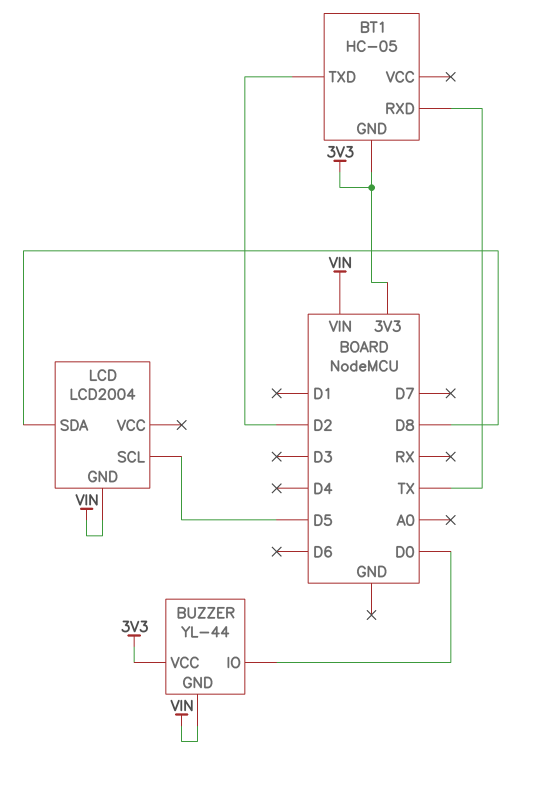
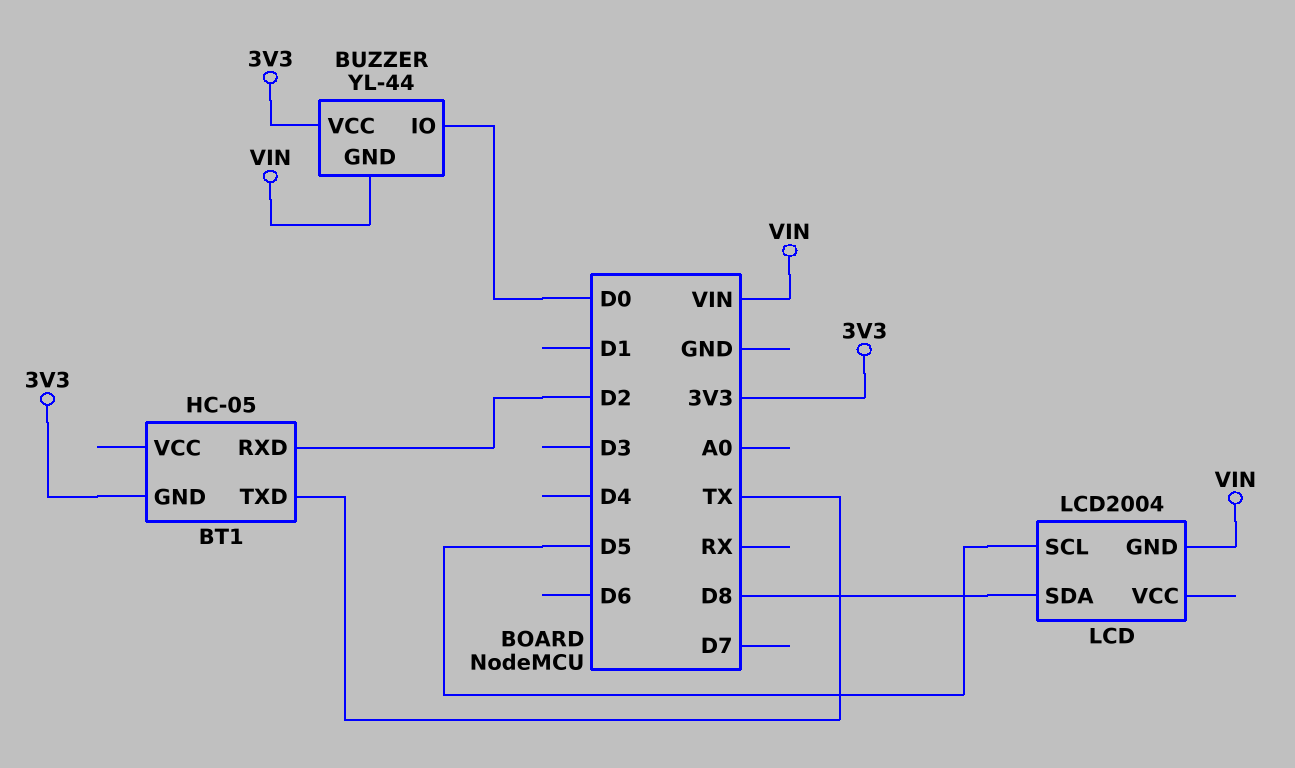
BT1 pin RXD: TX -> D2
BT1 pin TXD: D2 -> TX

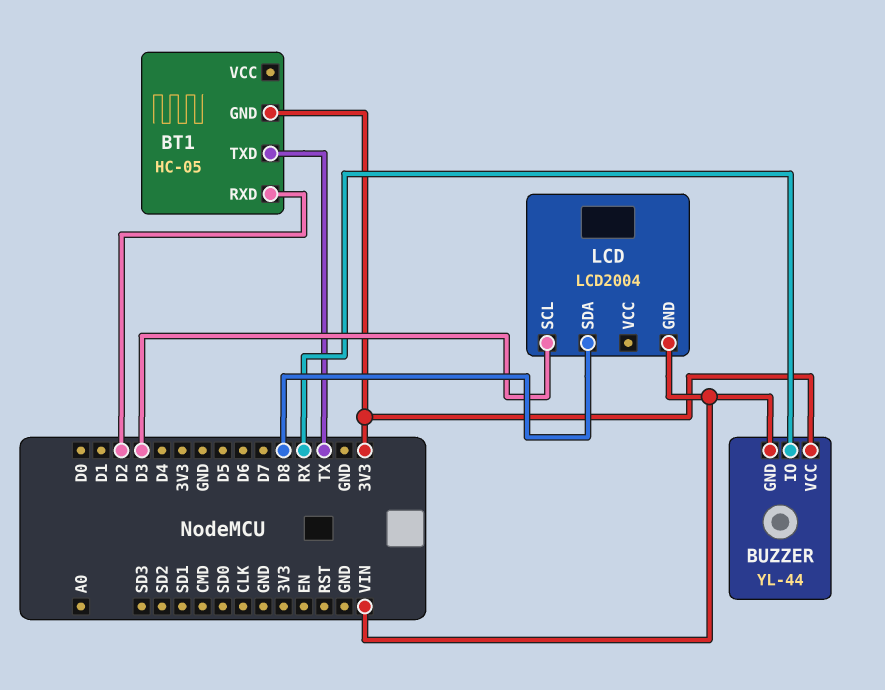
BUZZER pin IO: D0 -> RX
LCD pin SCL: D5 -> D3

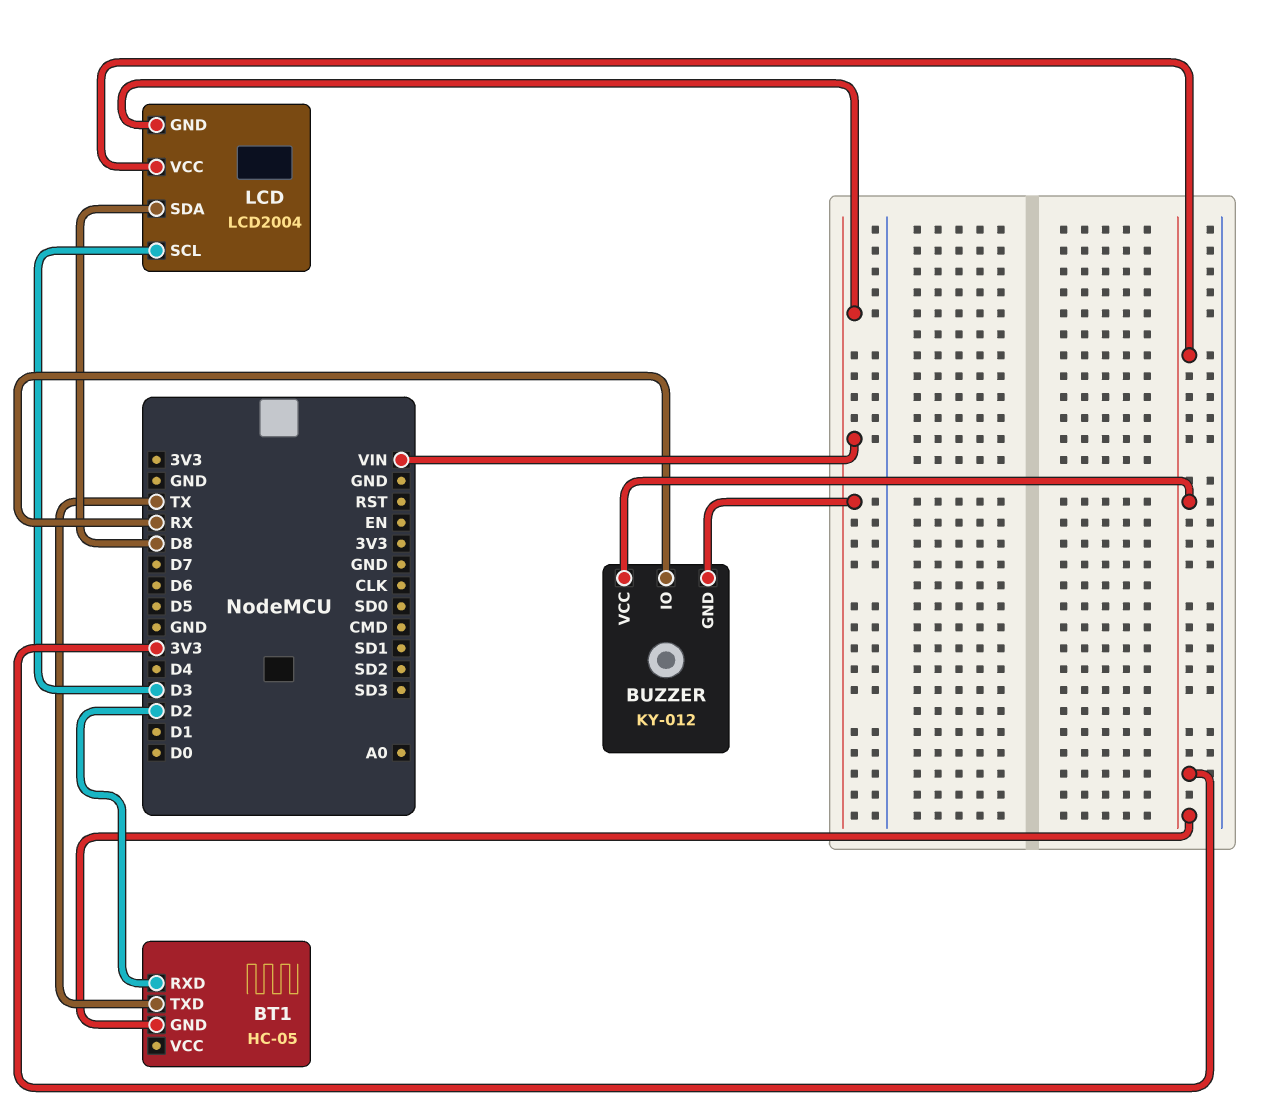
BUZZER: YL-44 -> KY-012
LCD pin VCC: none -> 3V3

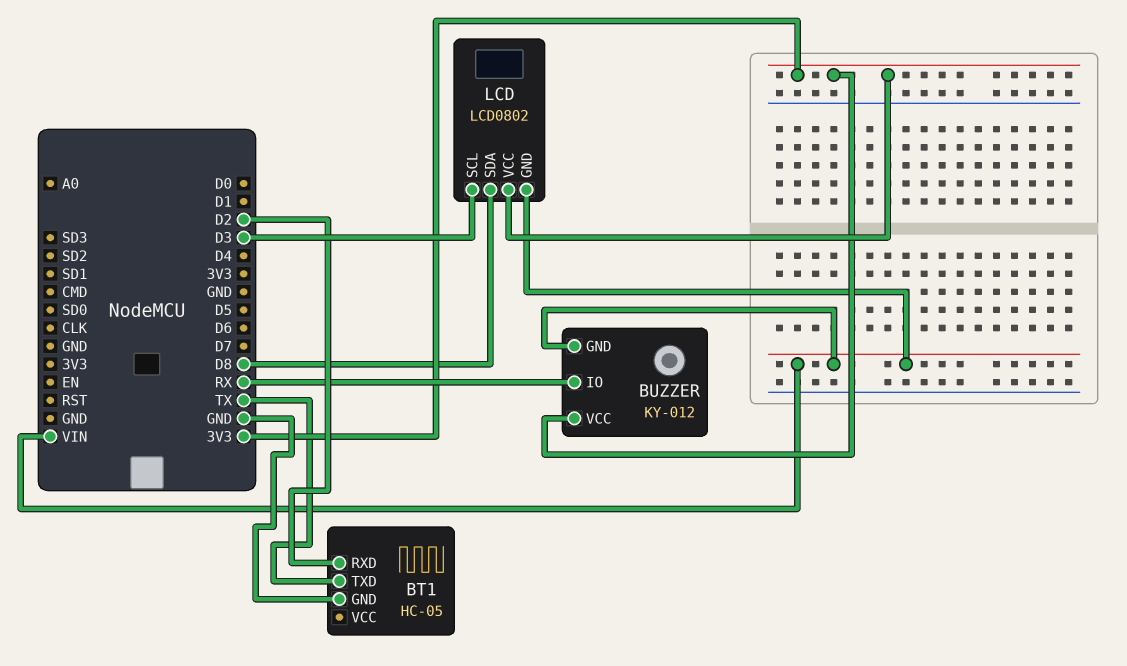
BT1 pin GND: 3V3 -> GND
LCD: LCD2004 -> LCD0802

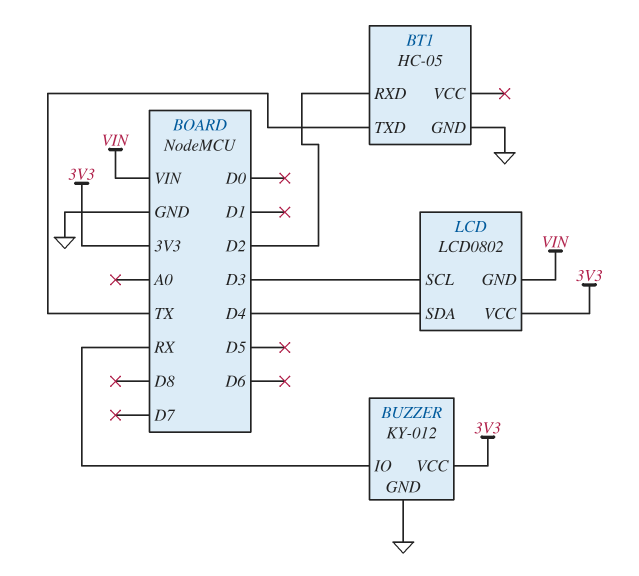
BUZZER pin GND: VIN -> GND
LCD pin SDA: D8 -> D4

